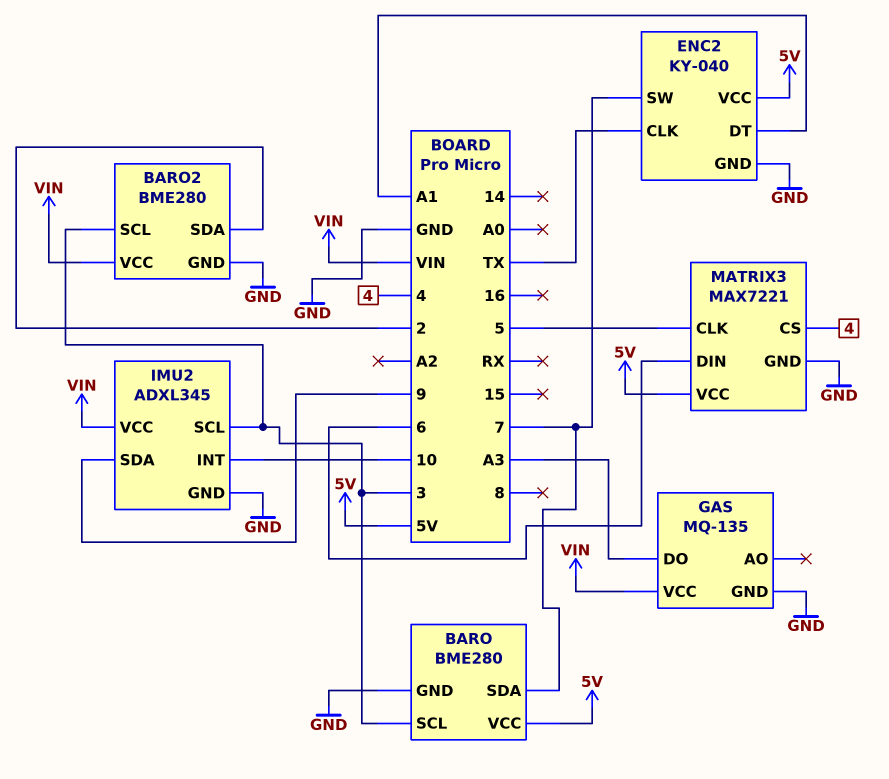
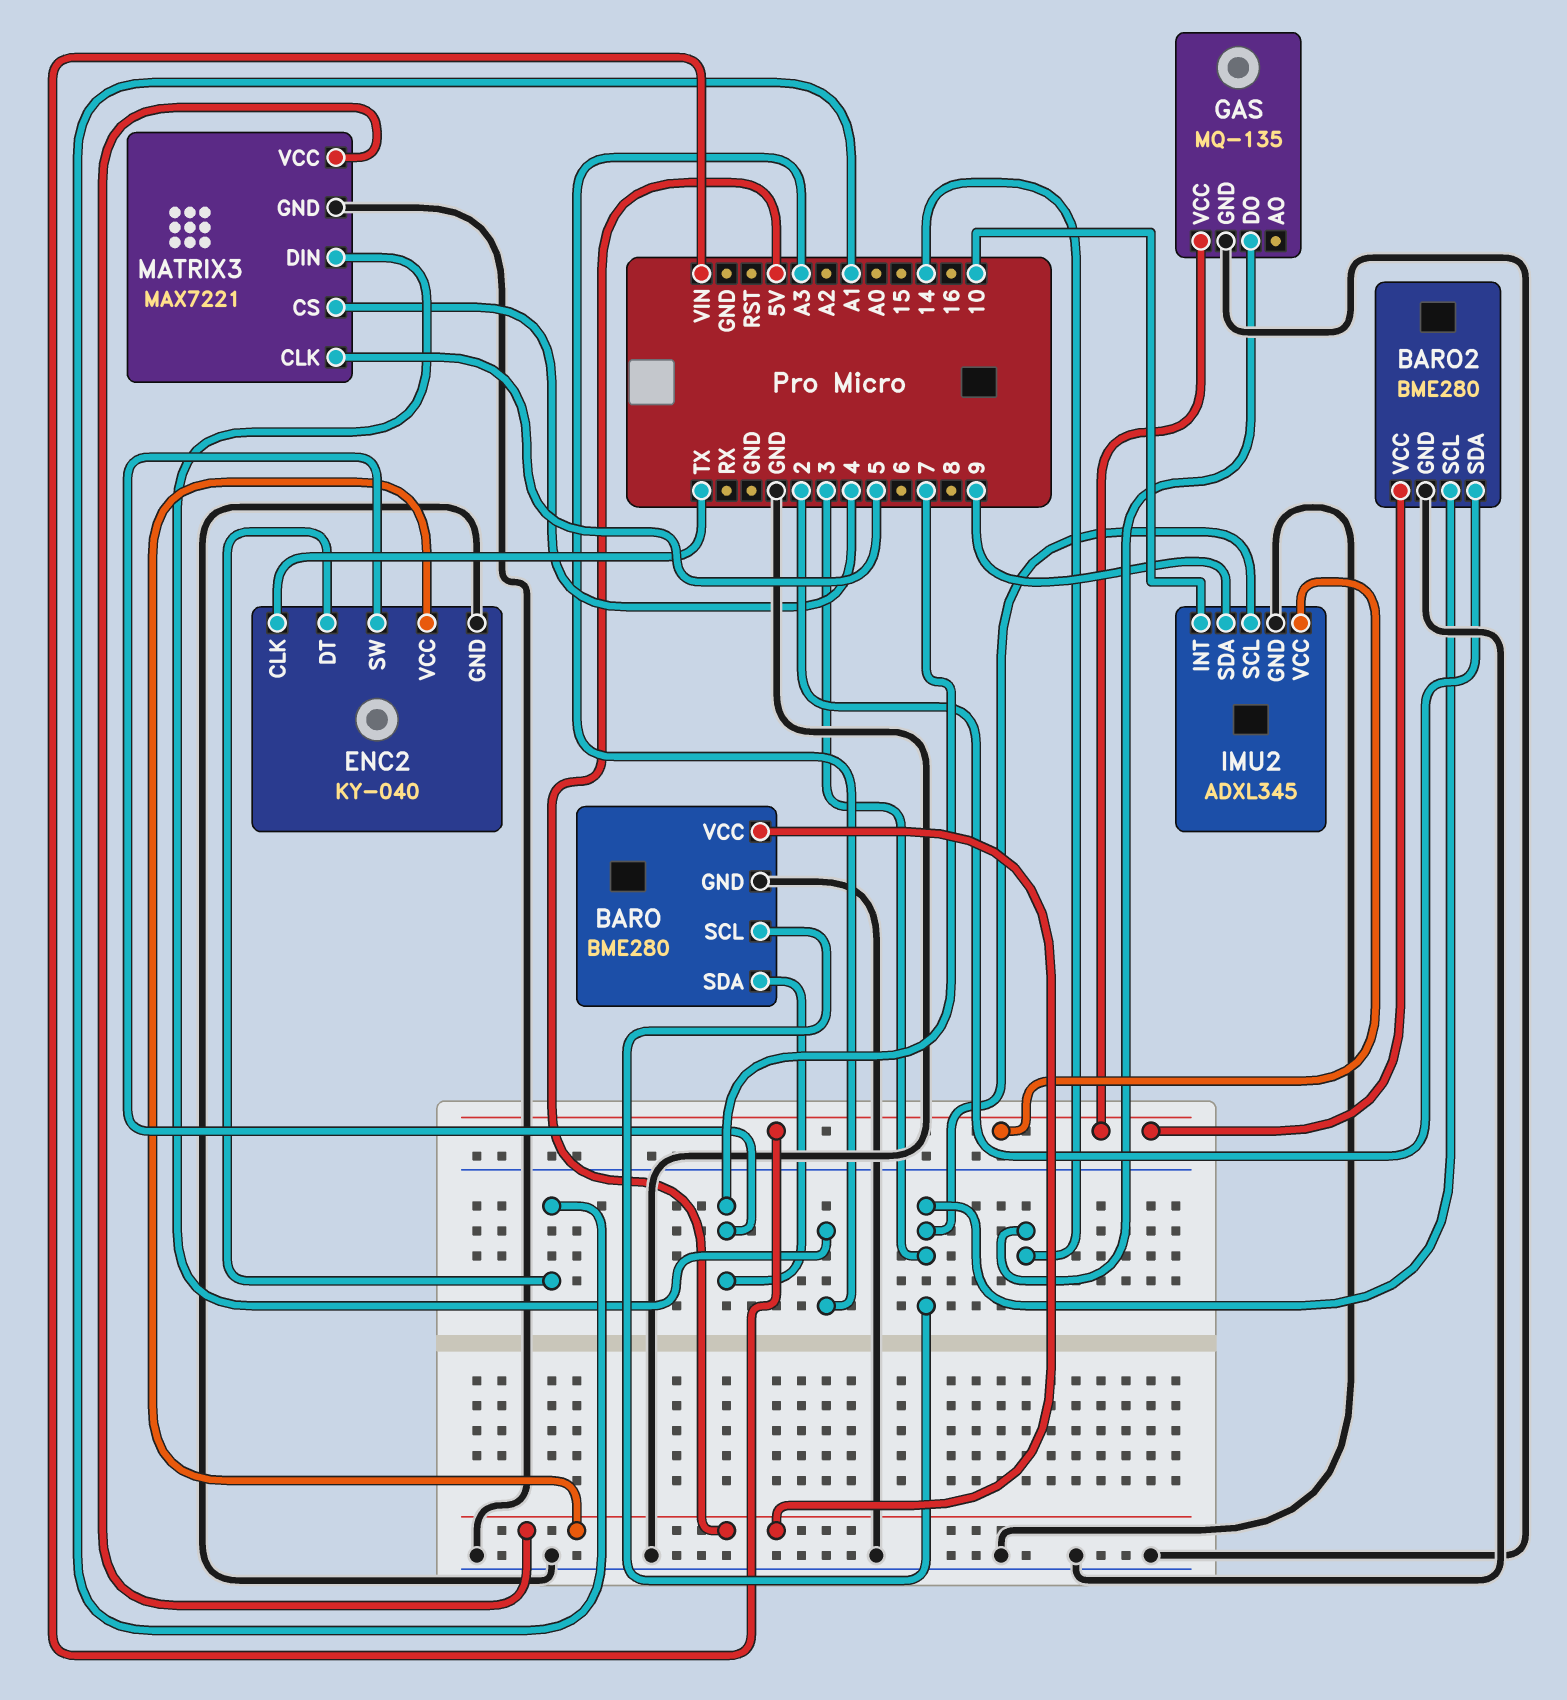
GAS pin DO: A3 -> 14
MATRIX3 pin DIN: 6 -> A3

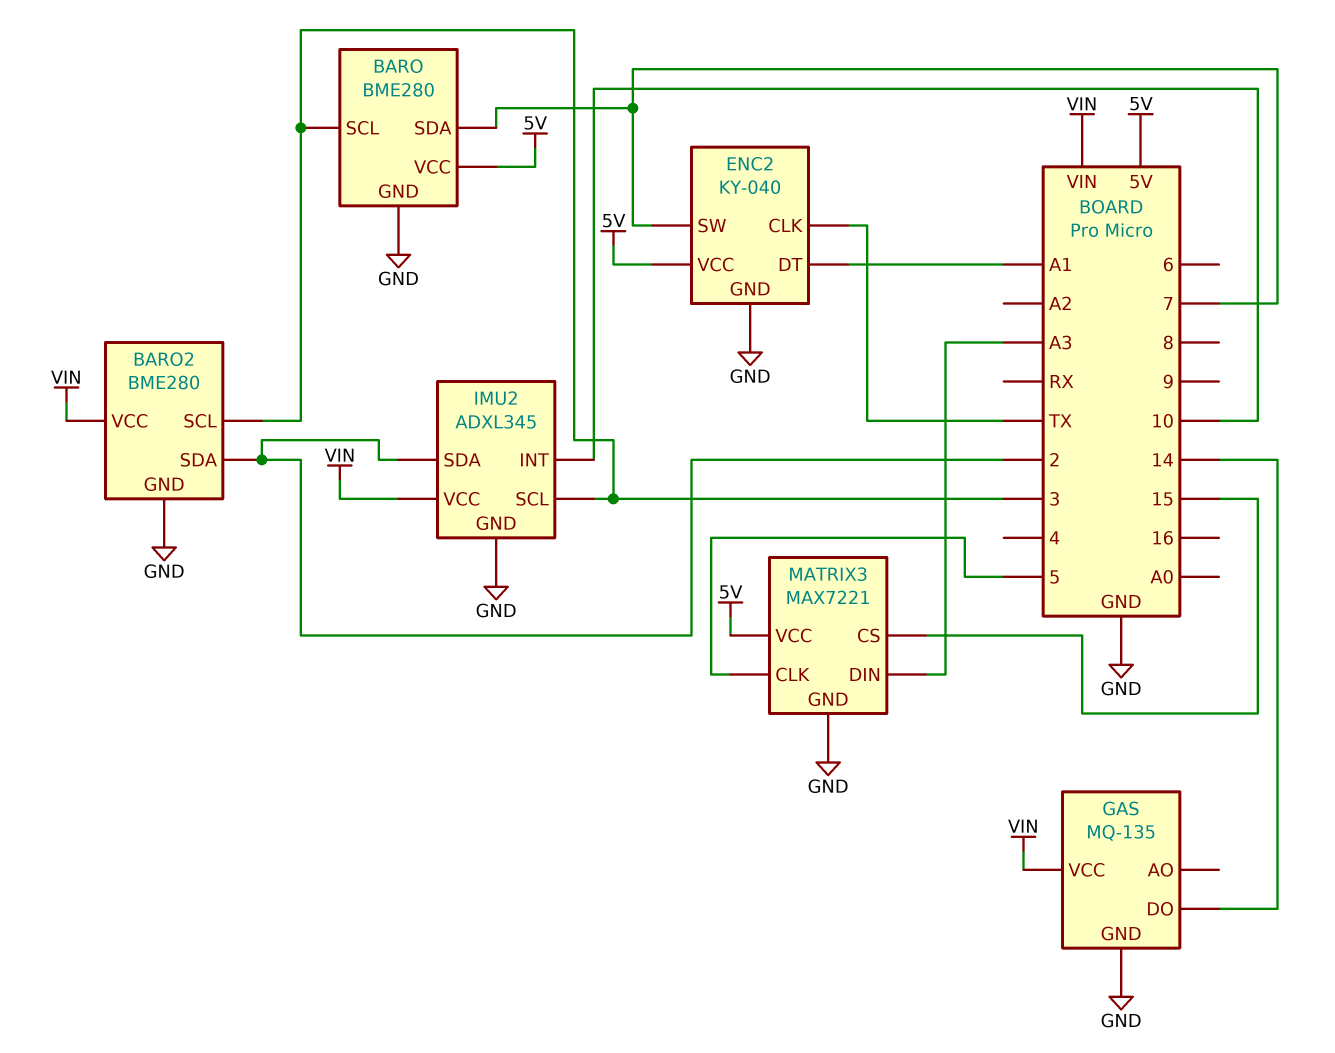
IMU2 pin SDA: 9 -> 2
MATRIX3 pin CS: 4 -> 15

